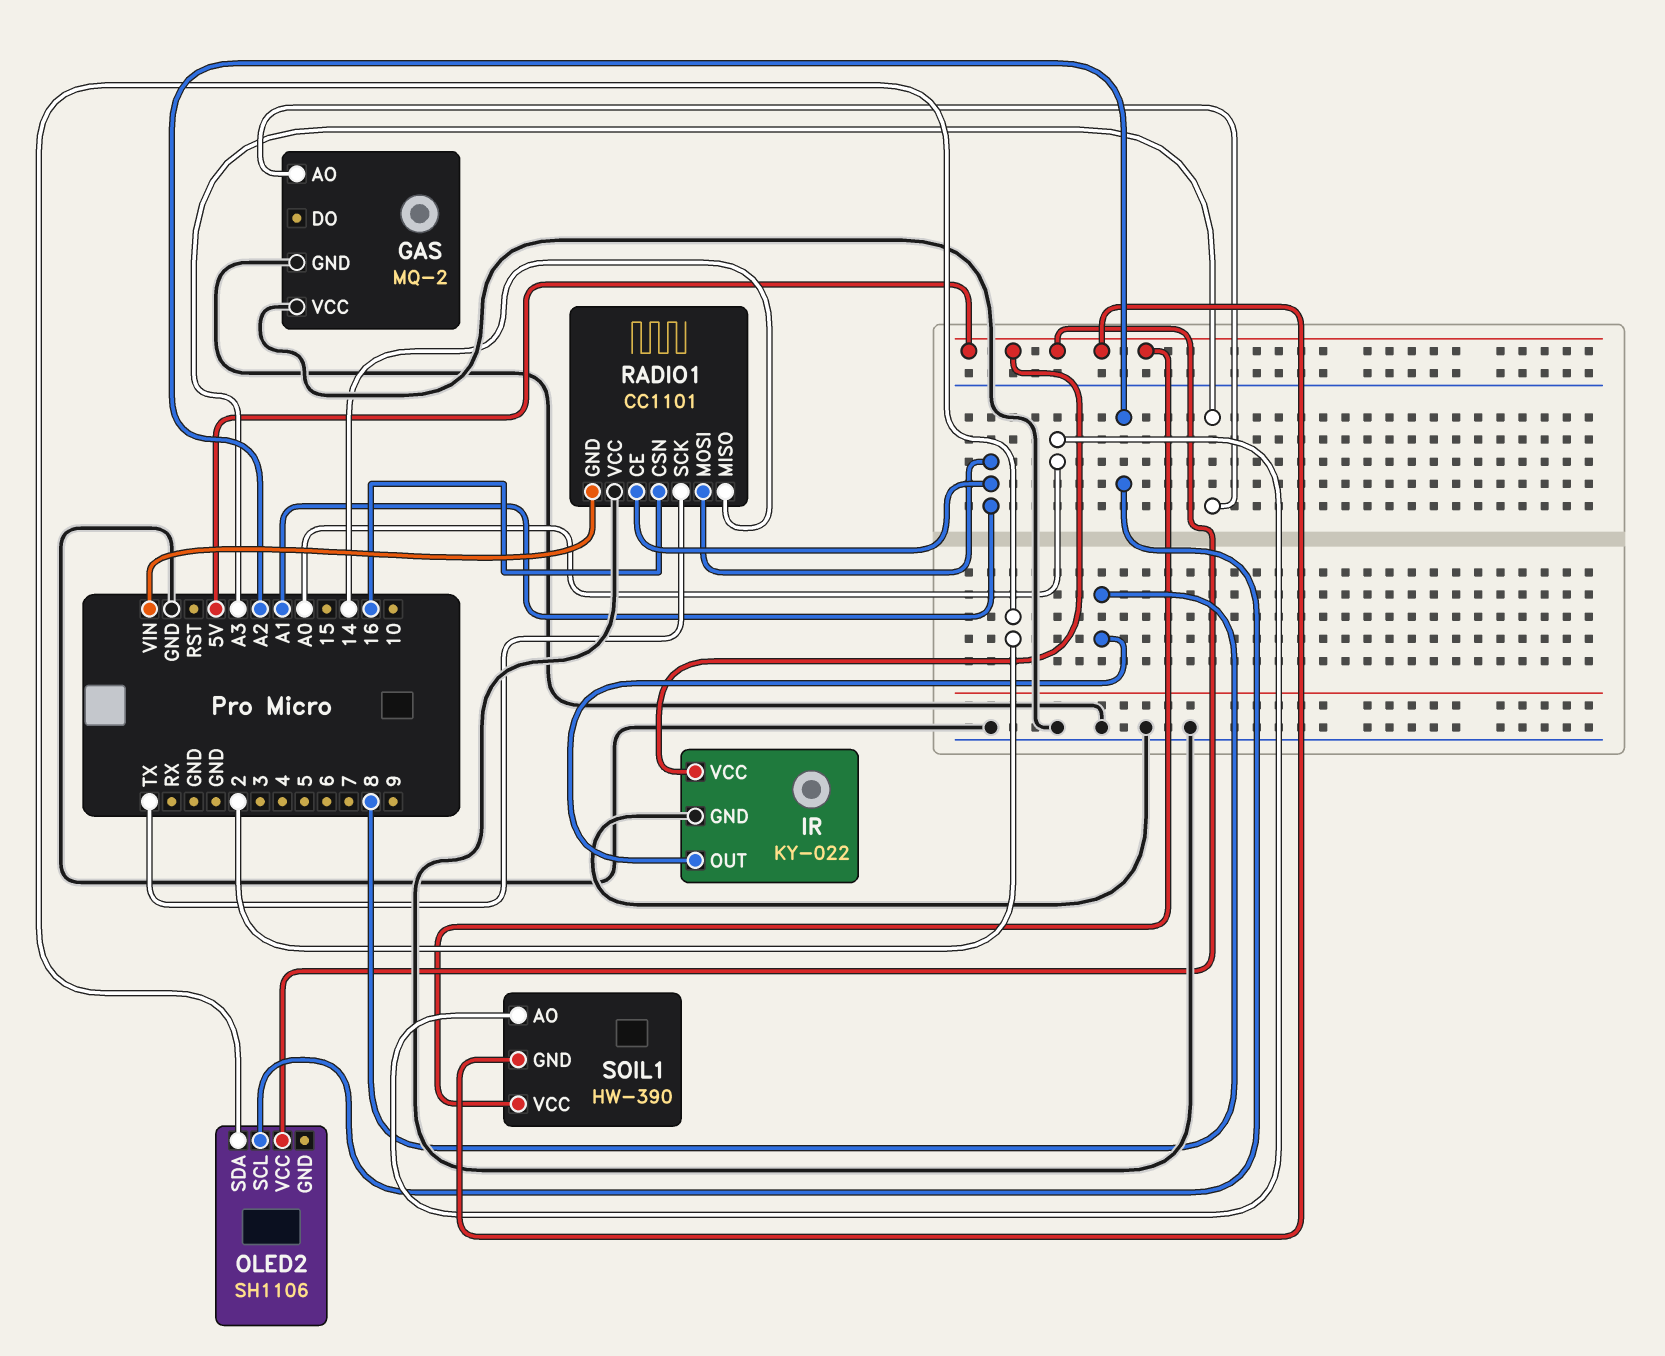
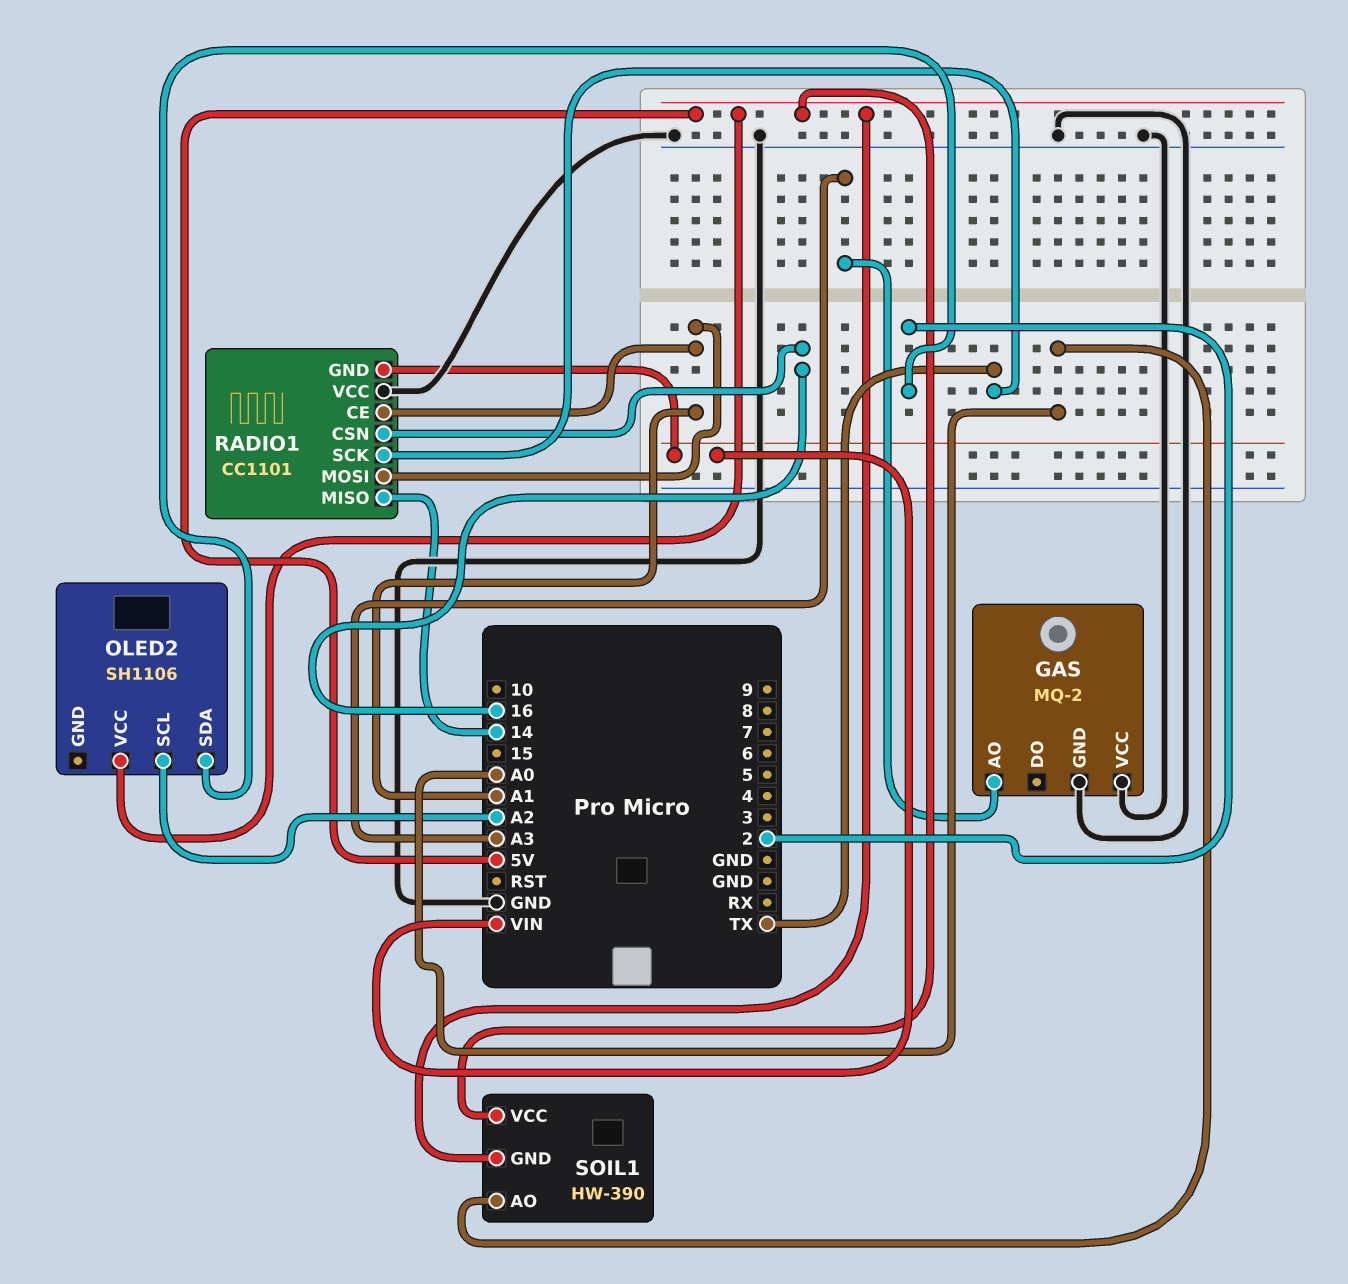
IR: KY-022 -> none
IR pin GND: GND -> none
IR pin OUT: 8 -> none
IR pin VCC: 5V -> none

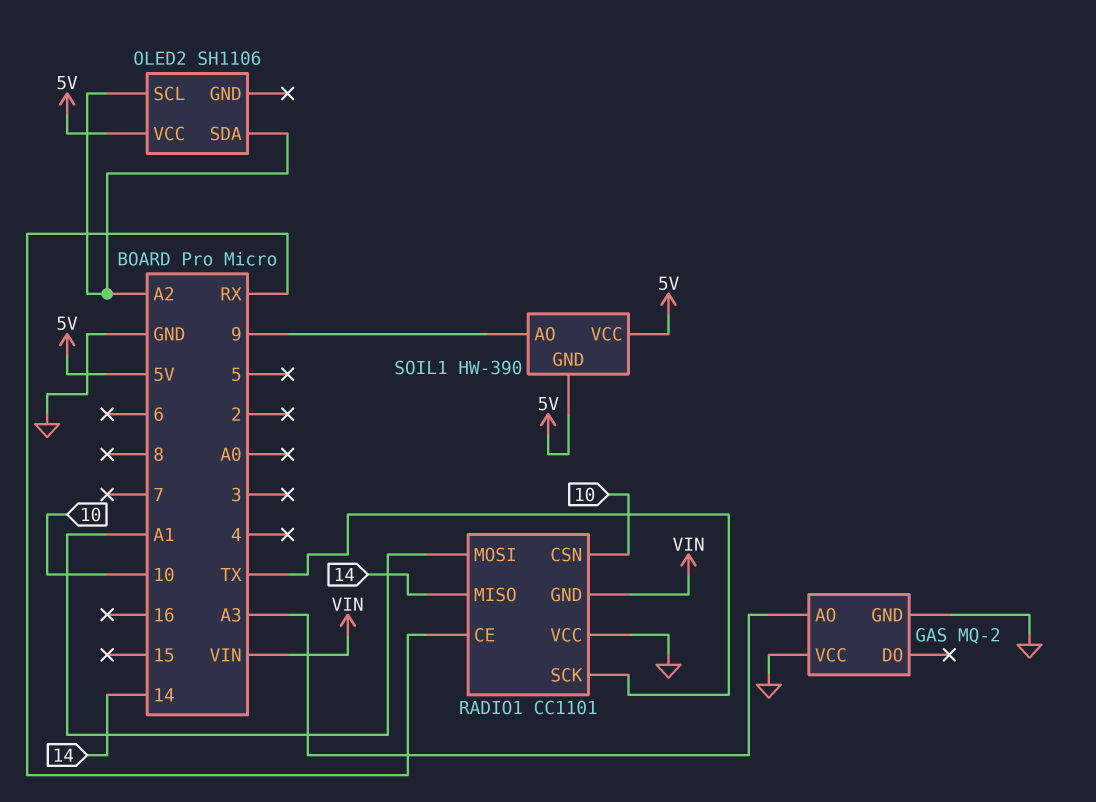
OLED2 pin SDA: 2 -> A2
RADIO1 pin CE: A1 -> RX
RADIO1 pin CSN: 16 -> 10
SOIL1 pin AO: A0 -> 9

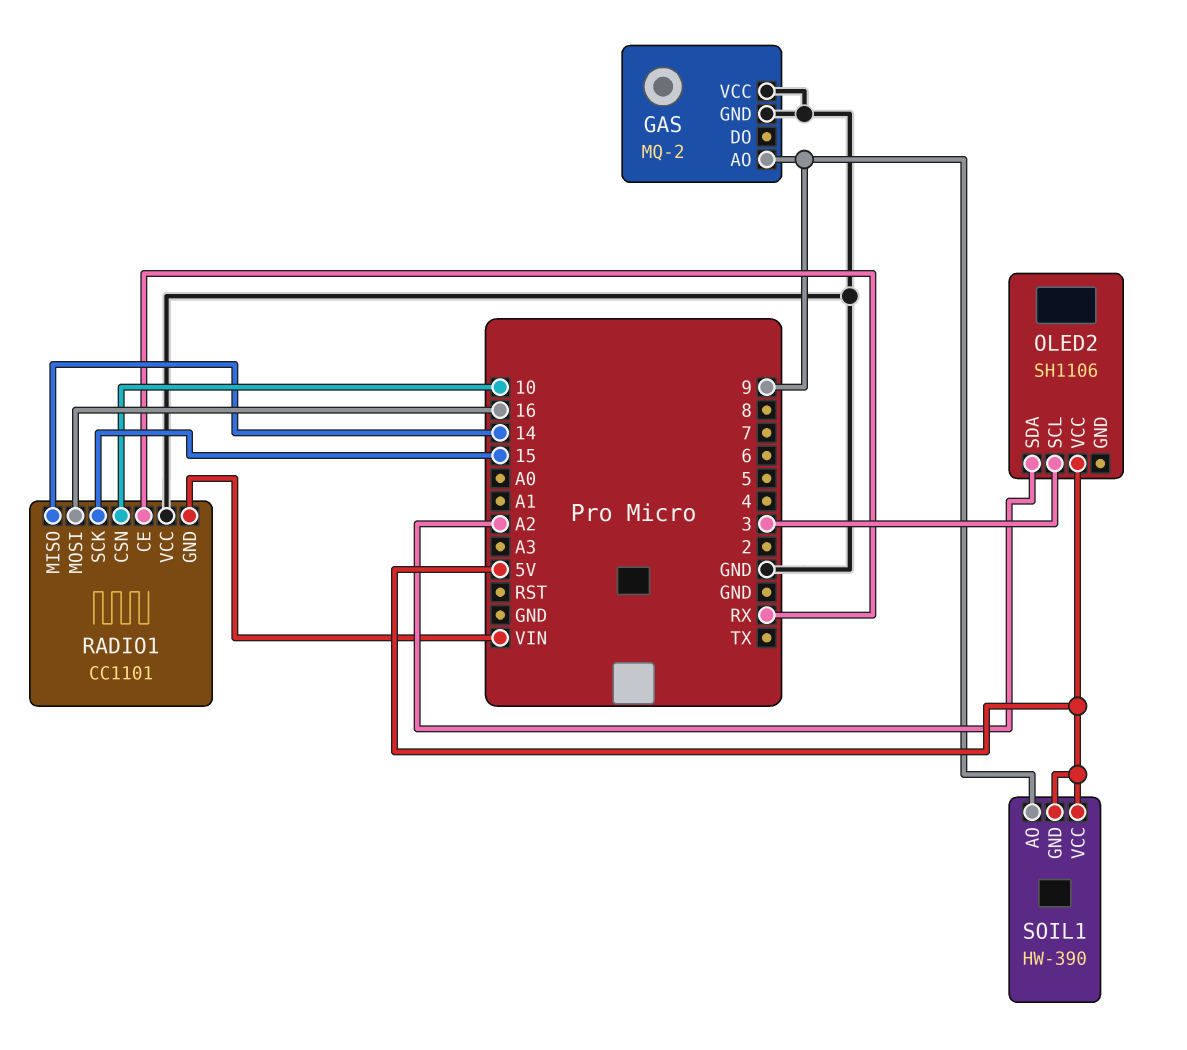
GAS pin AO: A3 -> 9
OLED2 pin SCL: A2 -> 3
RADIO1 pin MOSI: A1 -> 16
RADIO1 pin SCK: TX -> 15

